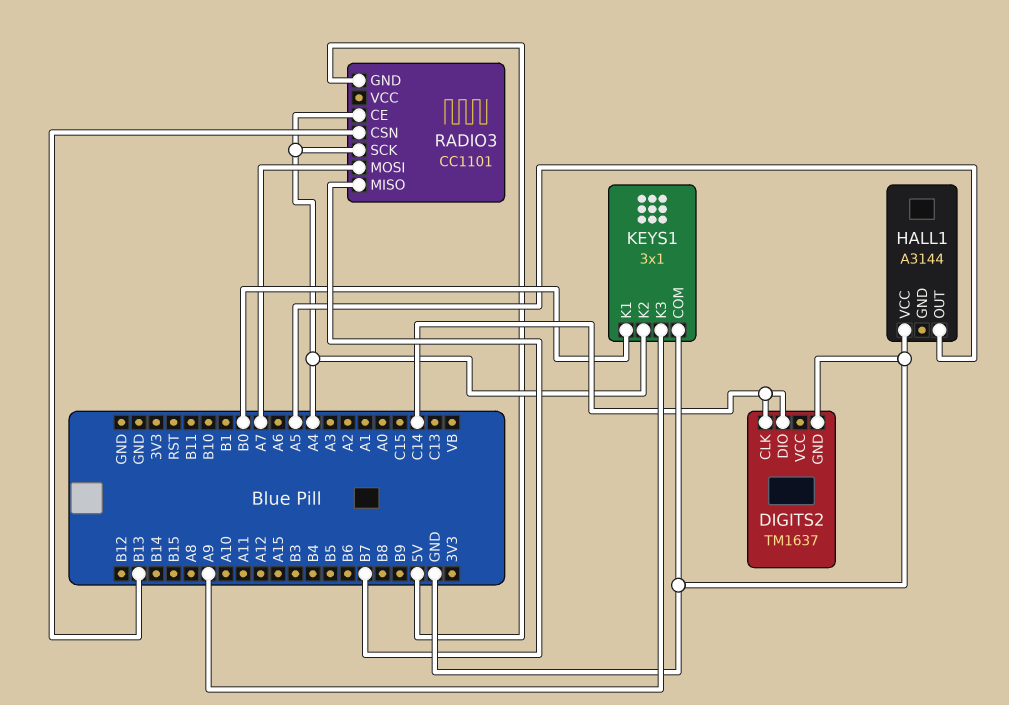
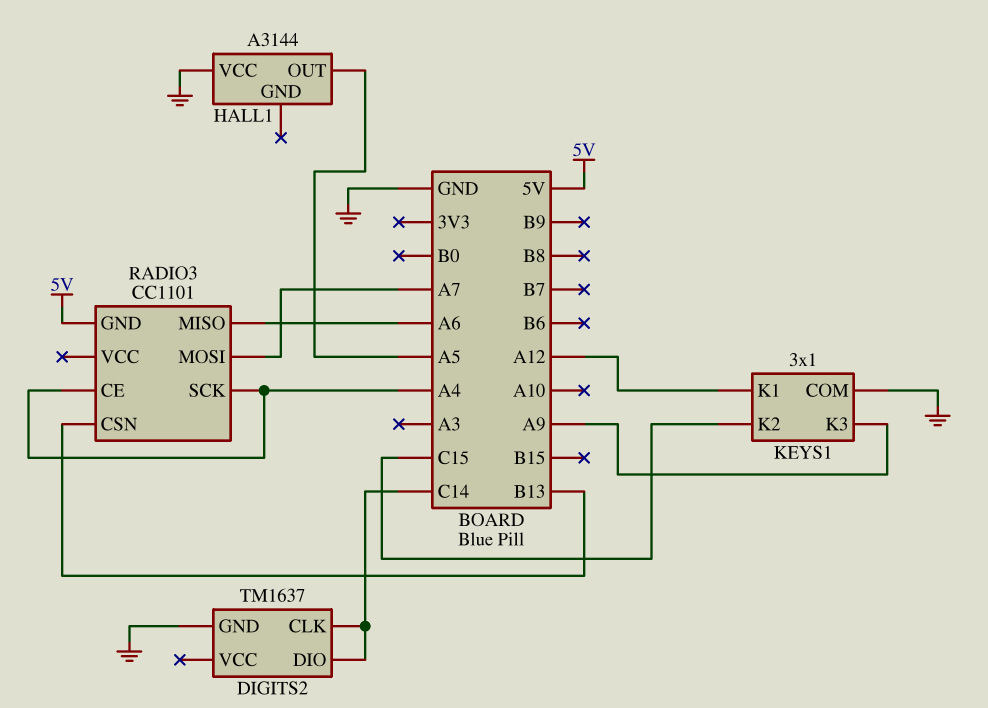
KEYS1 pin K1: B0 -> A12
KEYS1 pin K2: A4 -> C15
RADIO3 pin MISO: B7 -> A6

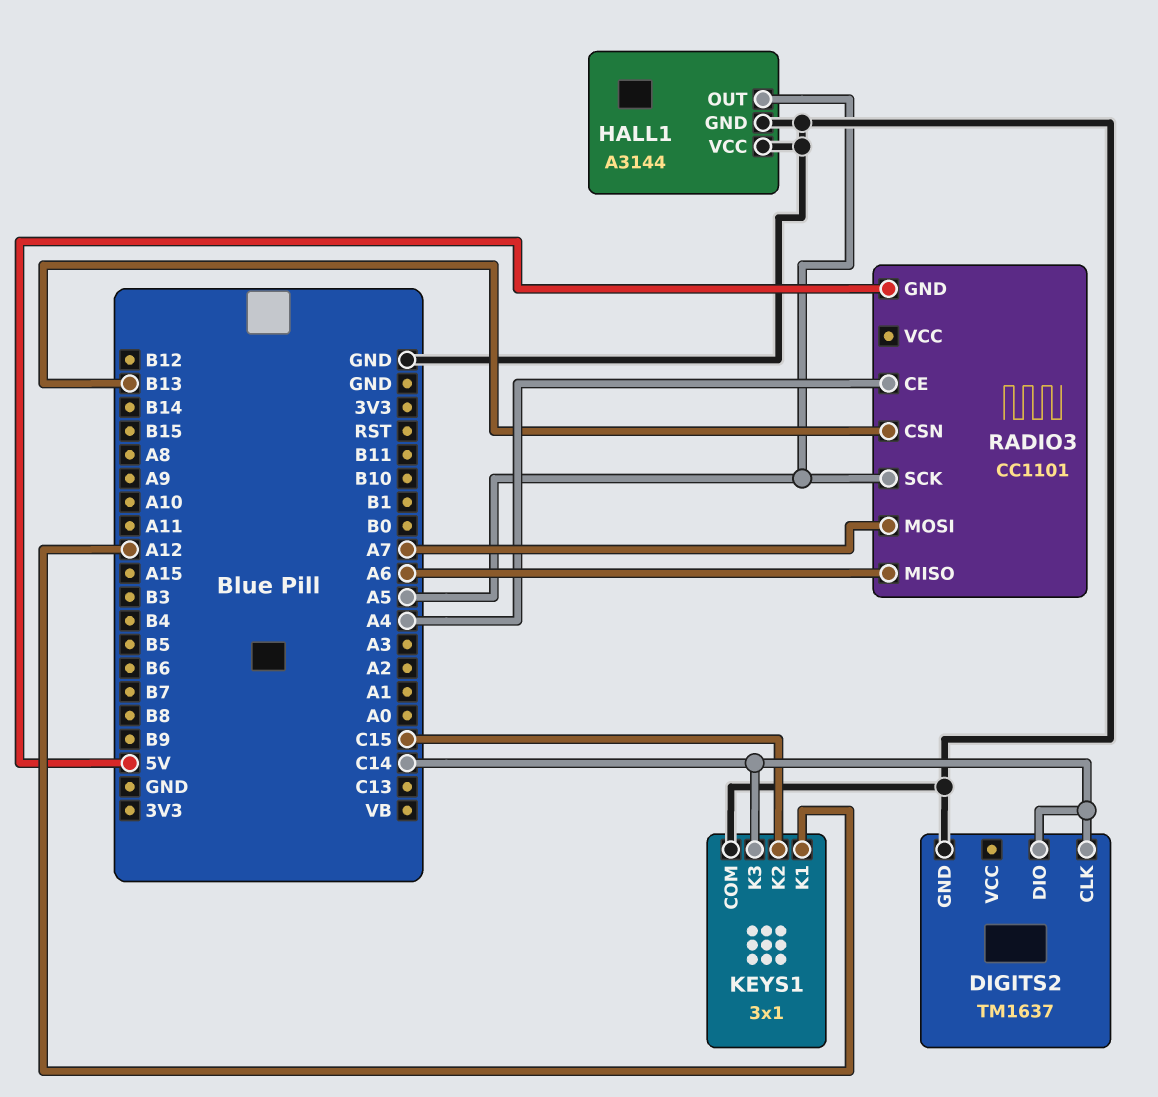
HALL1 pin GND: none -> GND
KEYS1 pin K3: A9 -> C14
RADIO3 pin SCK: A4 -> A5

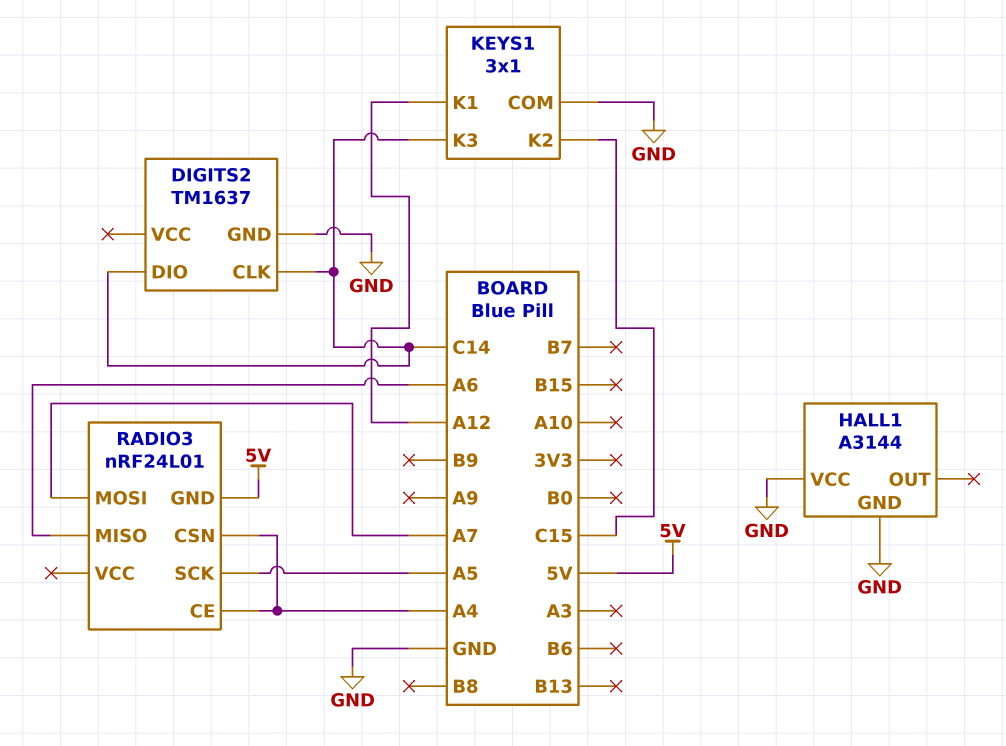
HALL1 pin OUT: A5 -> none
RADIO3: CC1101 -> nRF24L01
RADIO3 pin CSN: B13 -> A4

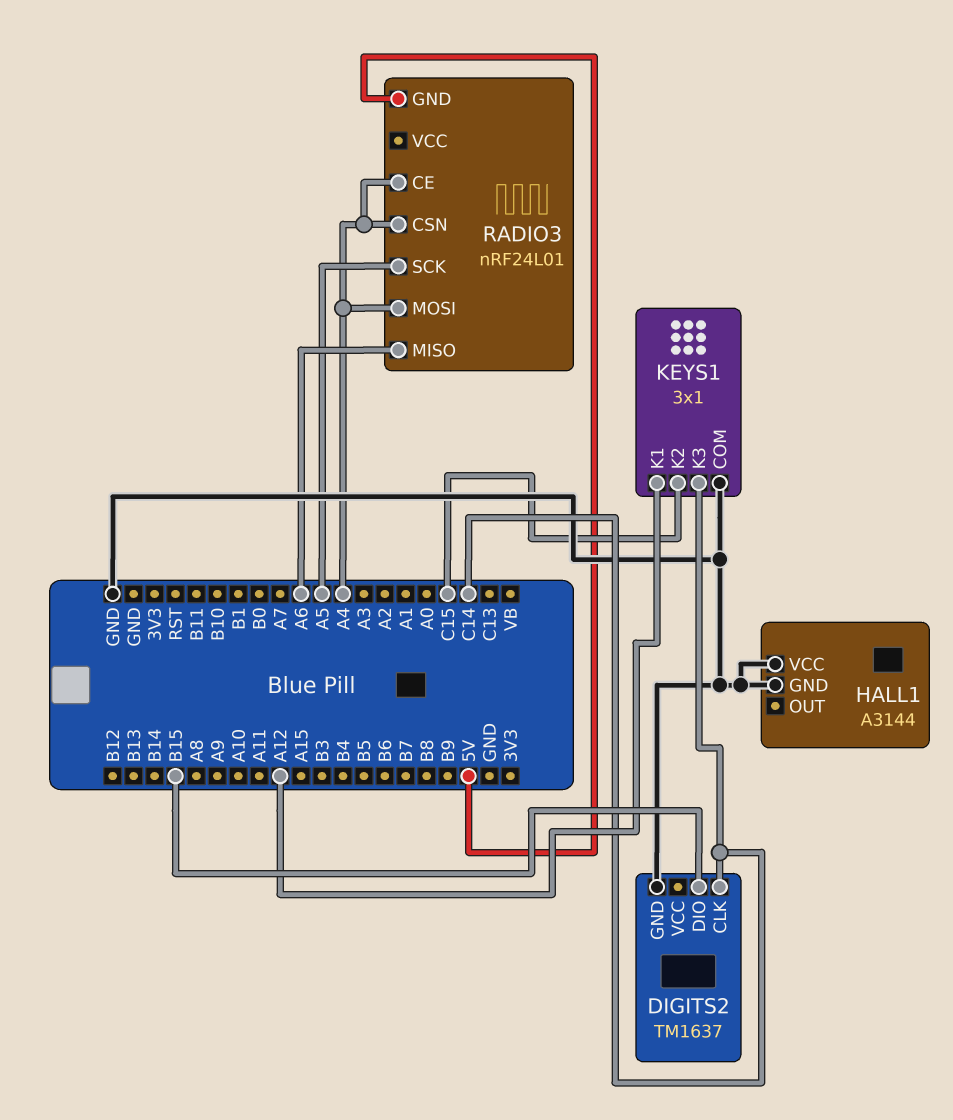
DIGITS2 pin DIO: C14 -> B15
RADIO3 pin MOSI: A7 -> A4

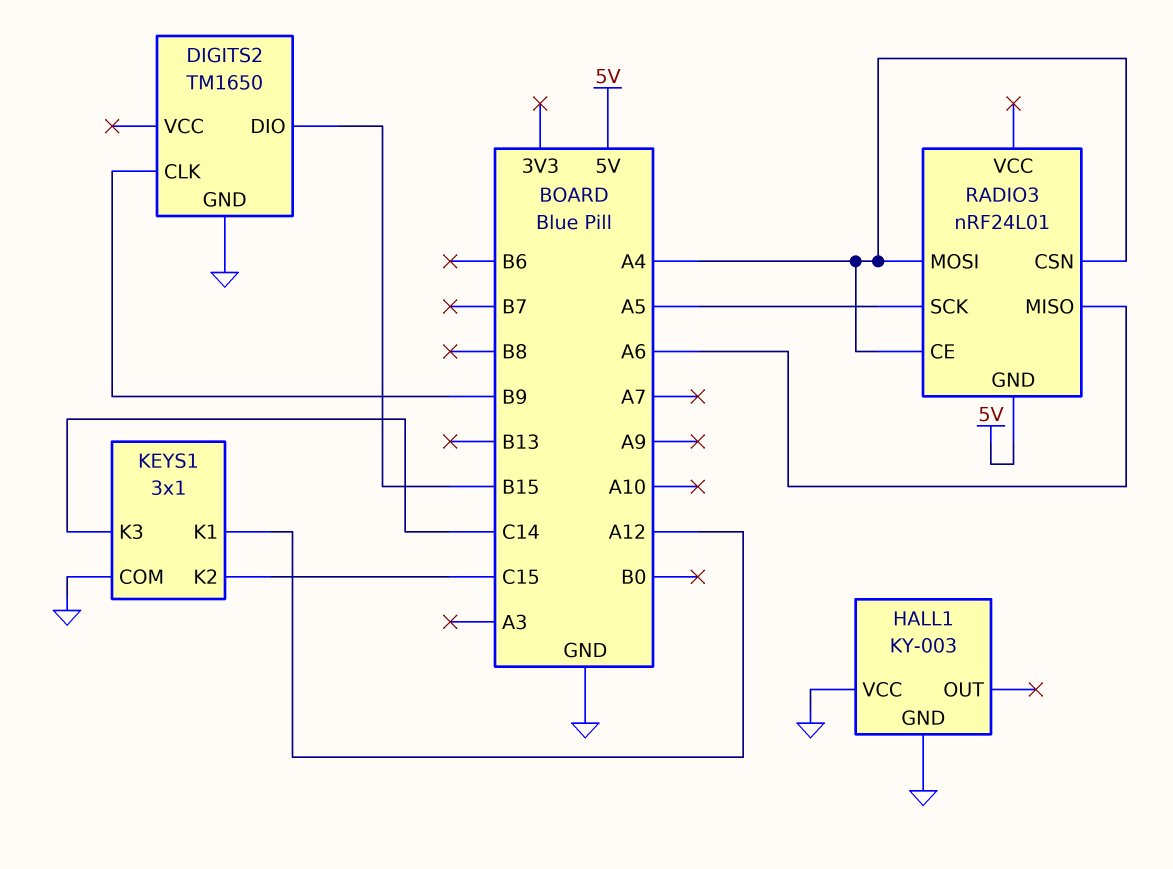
DIGITS2: TM1637 -> TM1650
DIGITS2 pin CLK: C14 -> B9
HALL1: A3144 -> KY-003

